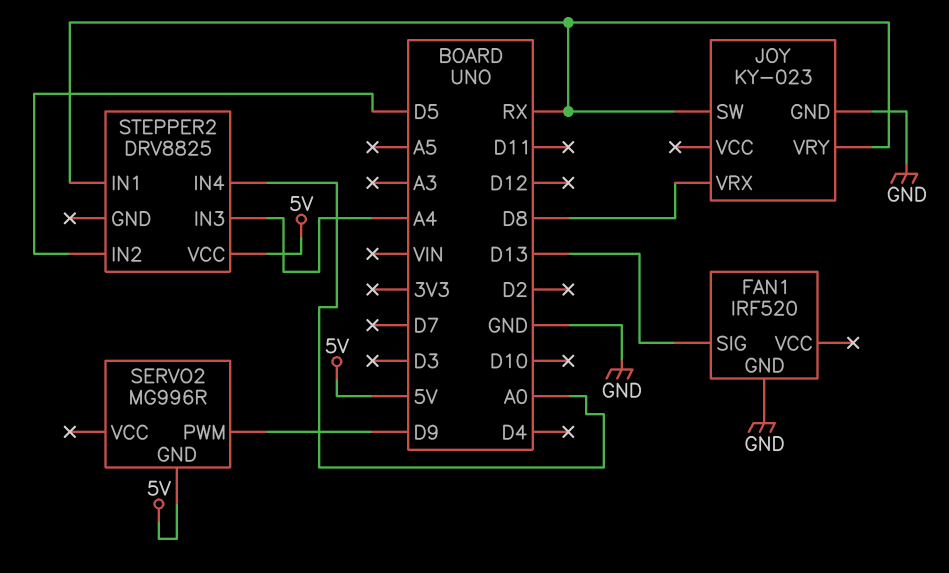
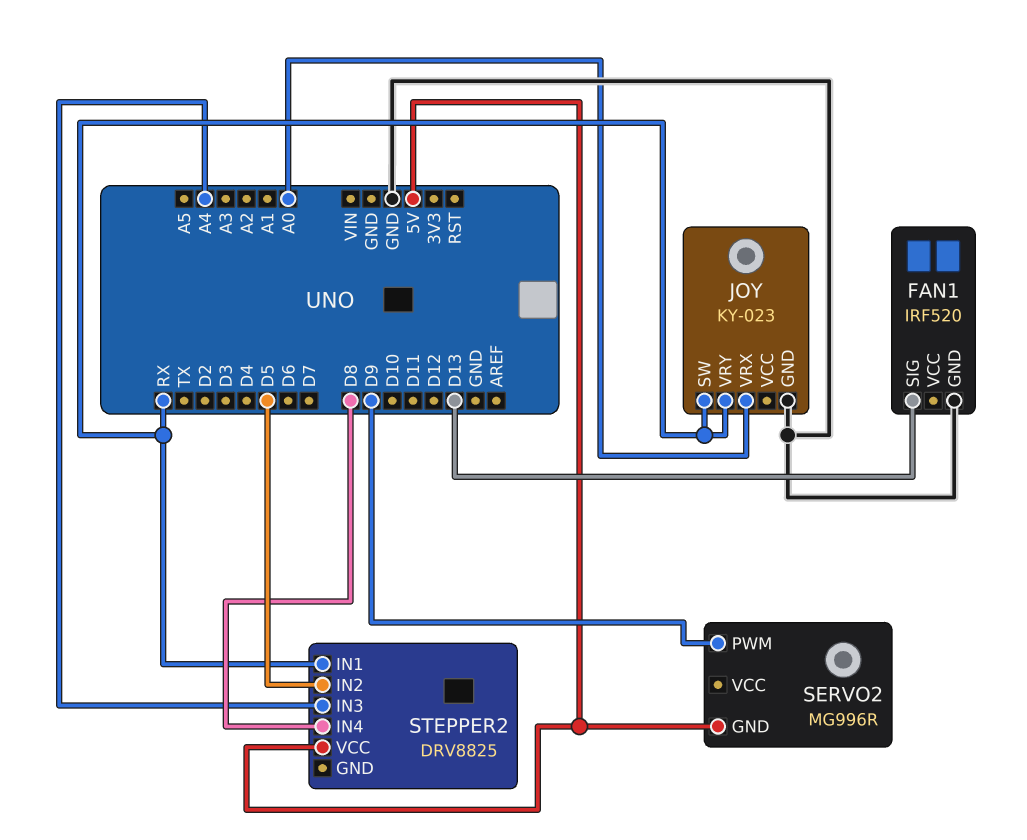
JOY pin VRX: D8 -> A0
STEPPER2 pin IN4: A0 -> D8

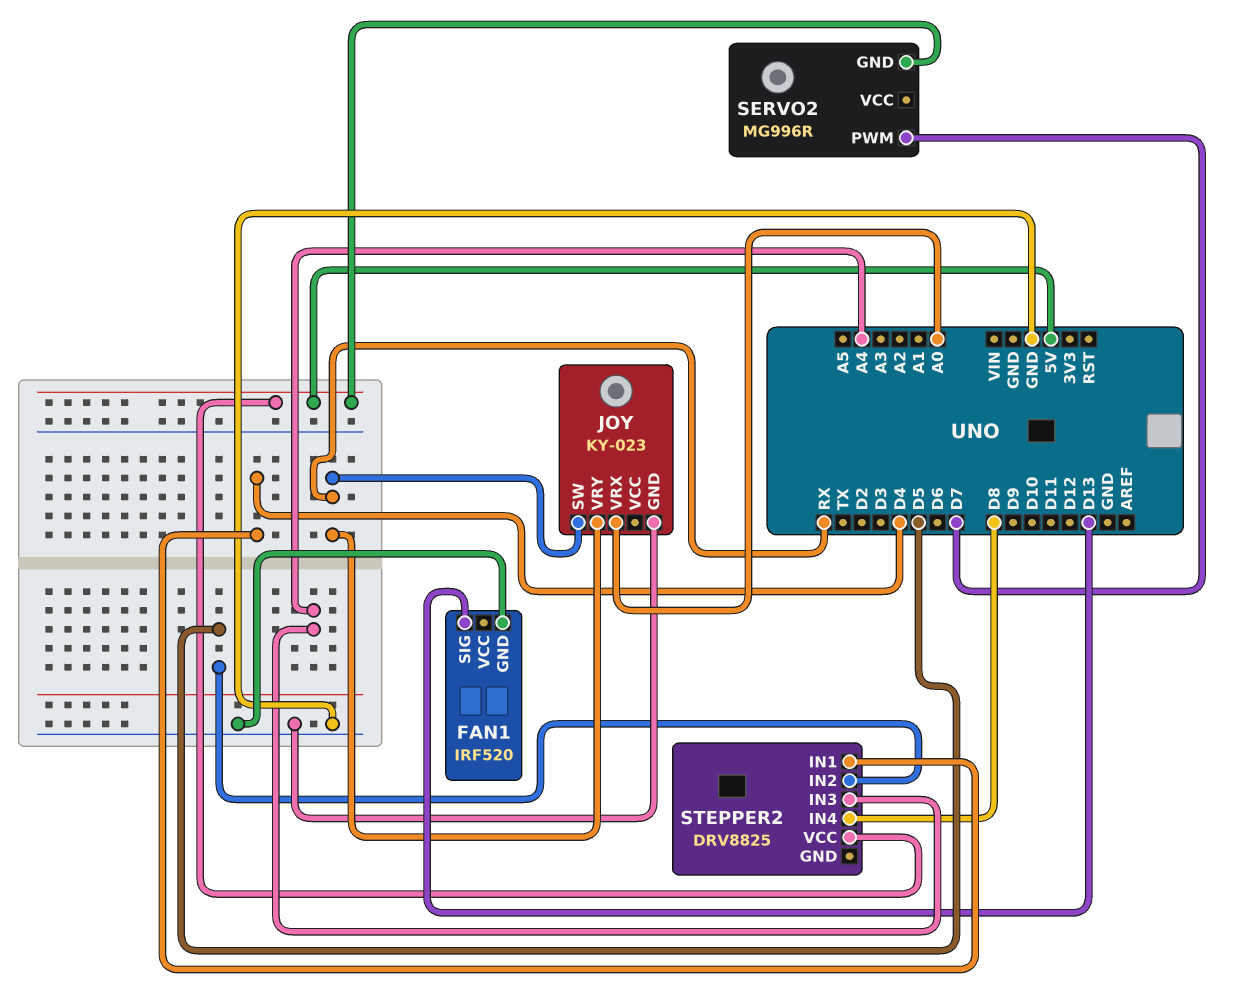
SERVO2 pin PWM: D9 -> D7
STEPPER2 pin IN1: RX -> D4

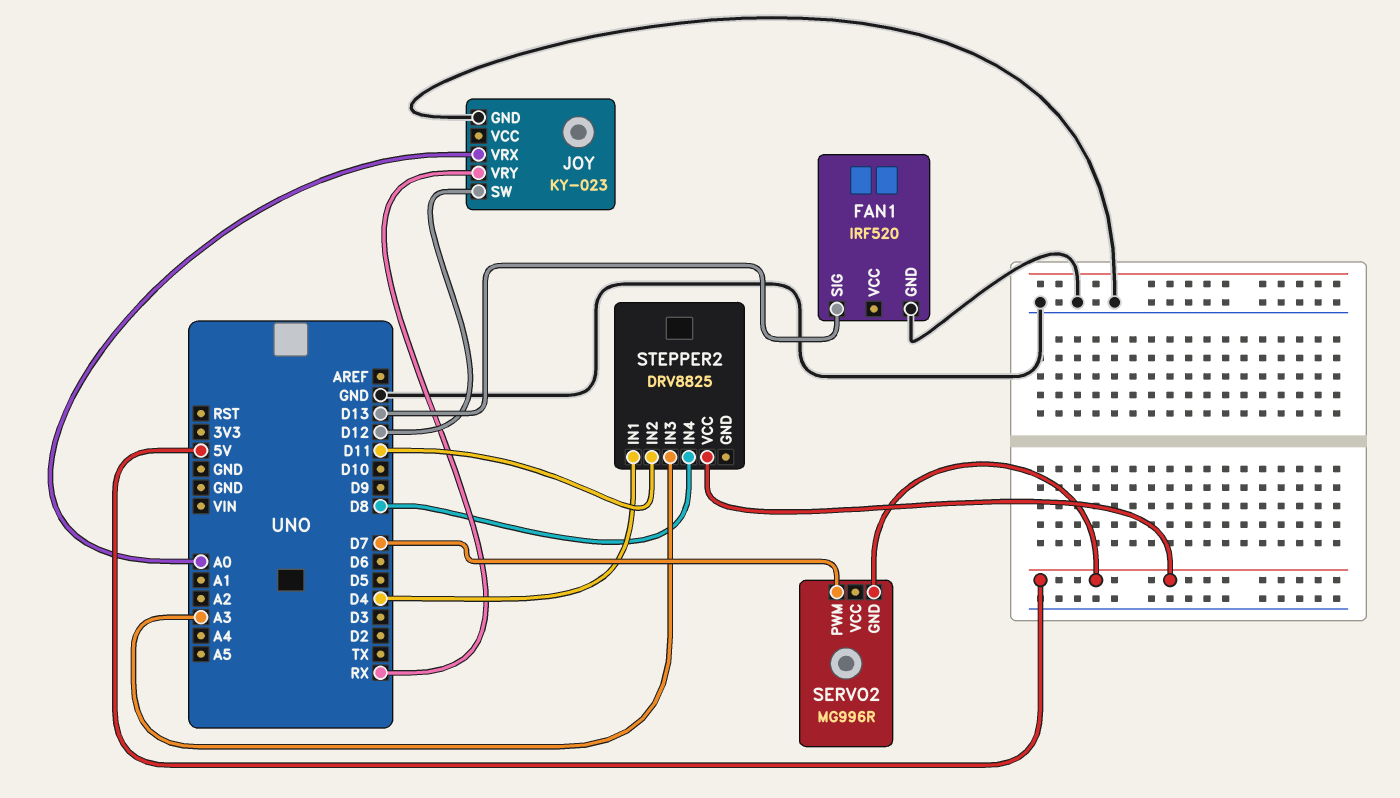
JOY pin SW: RX -> D12
STEPPER2 pin IN2: D5 -> D11
STEPPER2 pin IN3: A4 -> A3

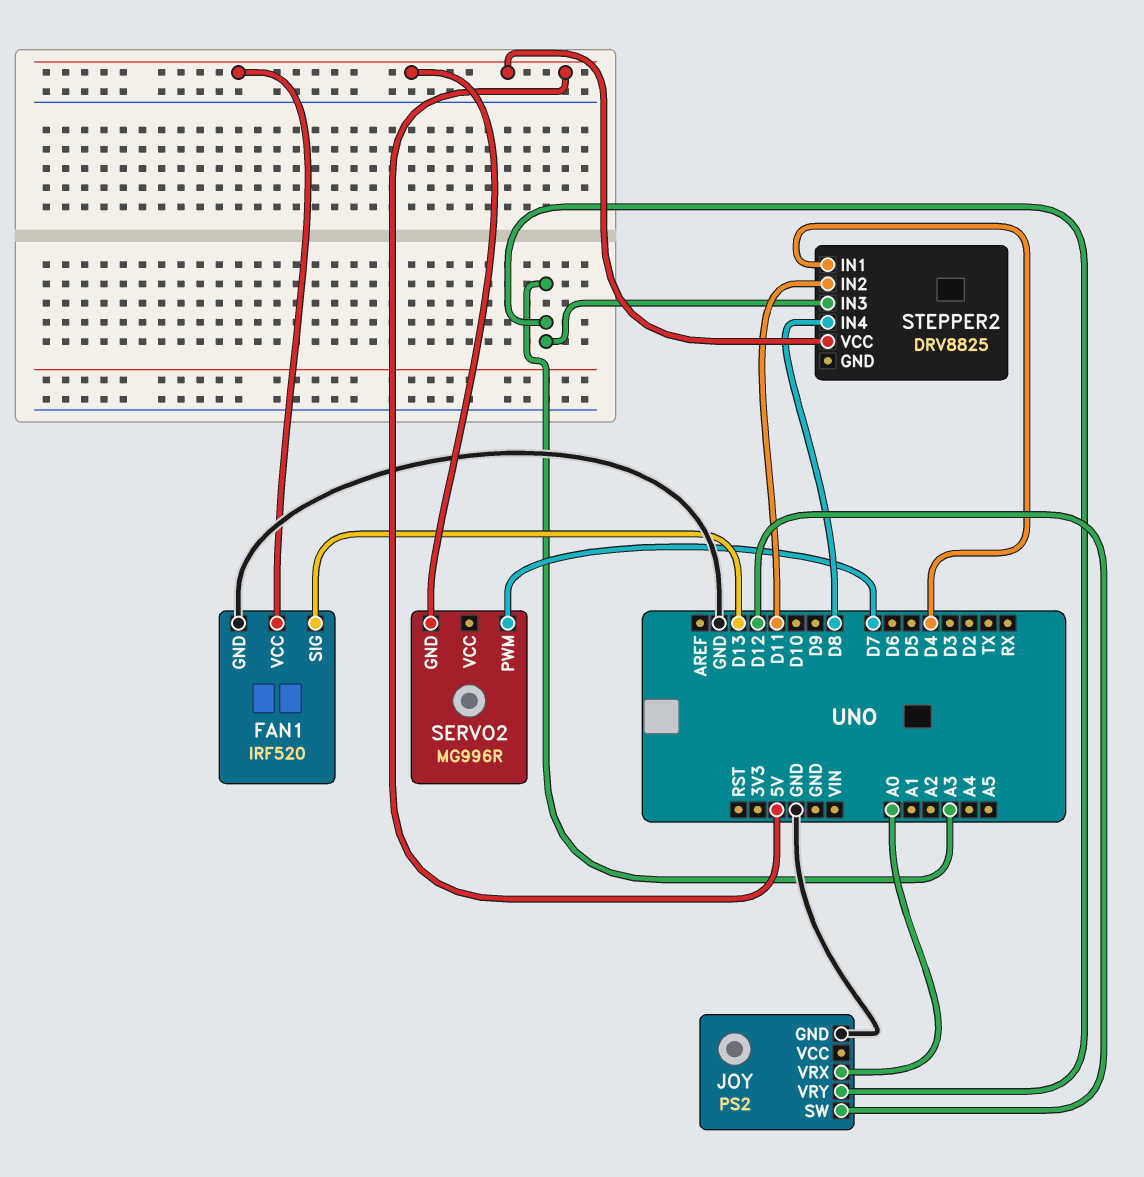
FAN1 pin VCC: none -> 5V
JOY: KY-023 -> PS2
JOY pin VRY: RX -> A3

